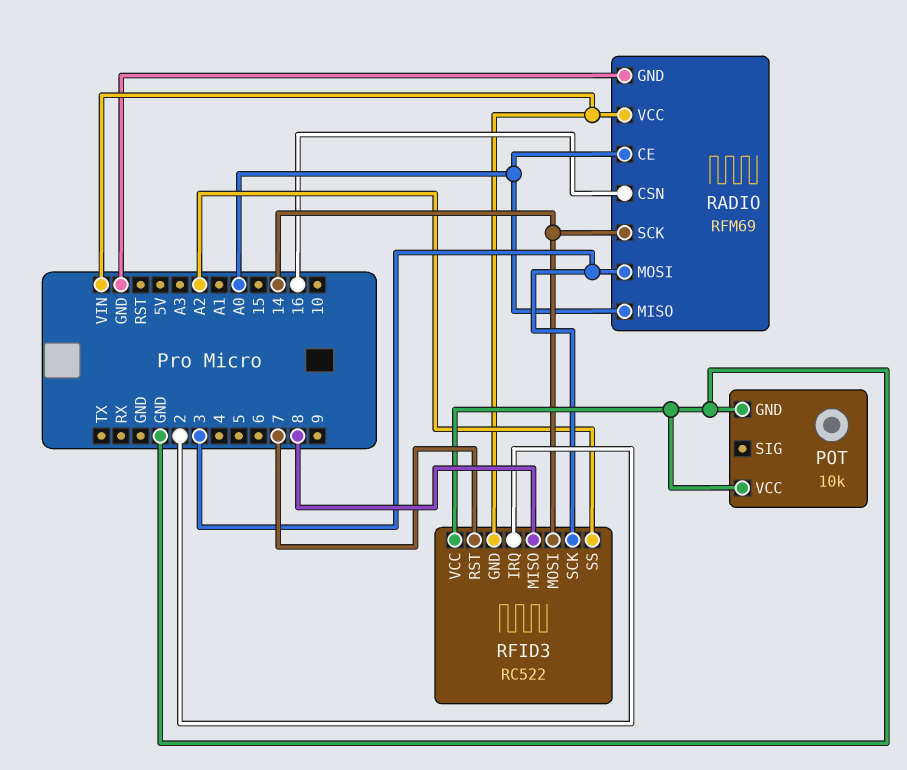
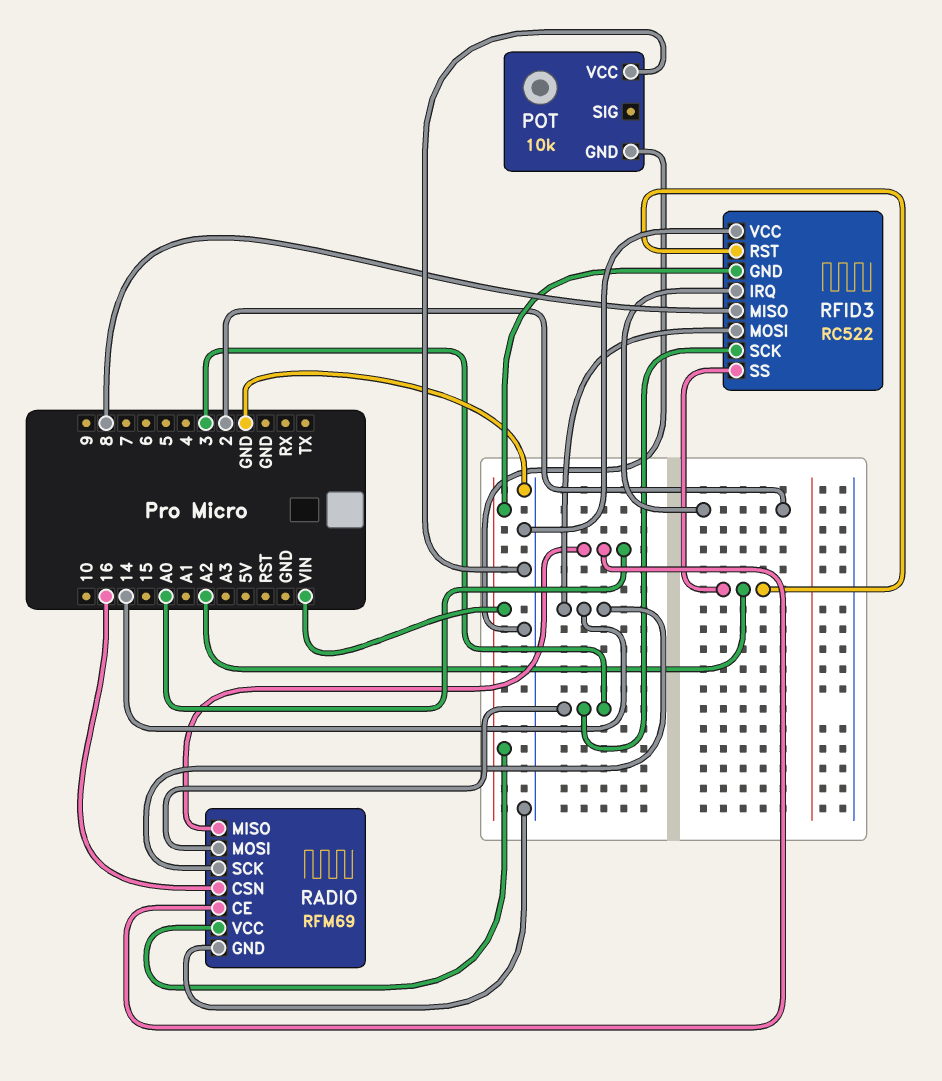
RFID3 pin RST: 7 -> A2

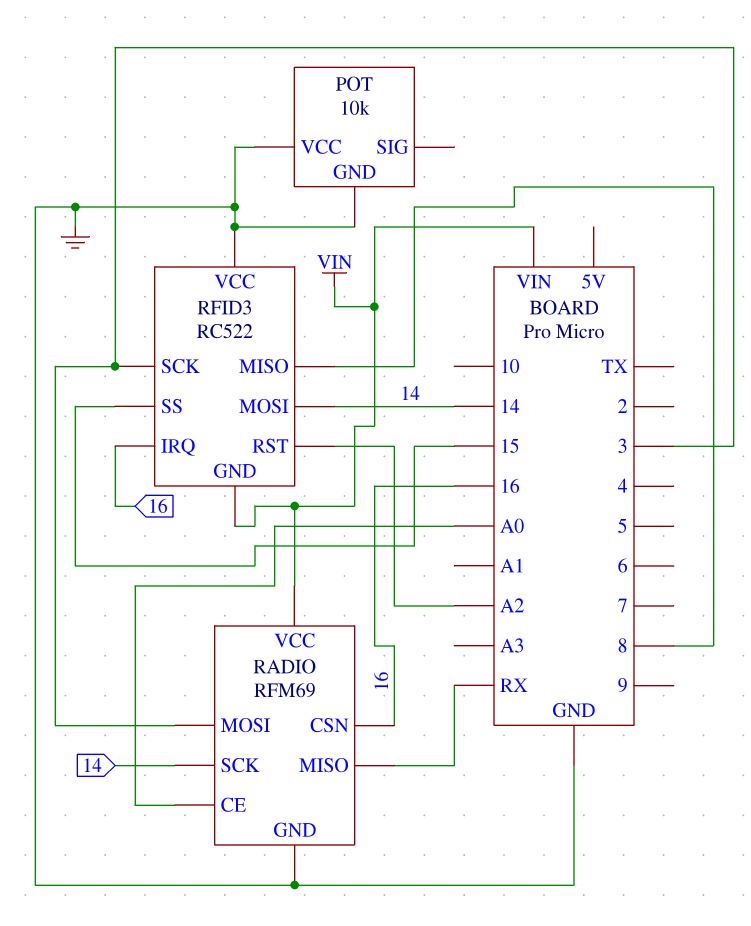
RADIO pin MISO: A0 -> RX
RFID3 pin IRQ: 2 -> 16
RFID3 pin SS: A2 -> 15

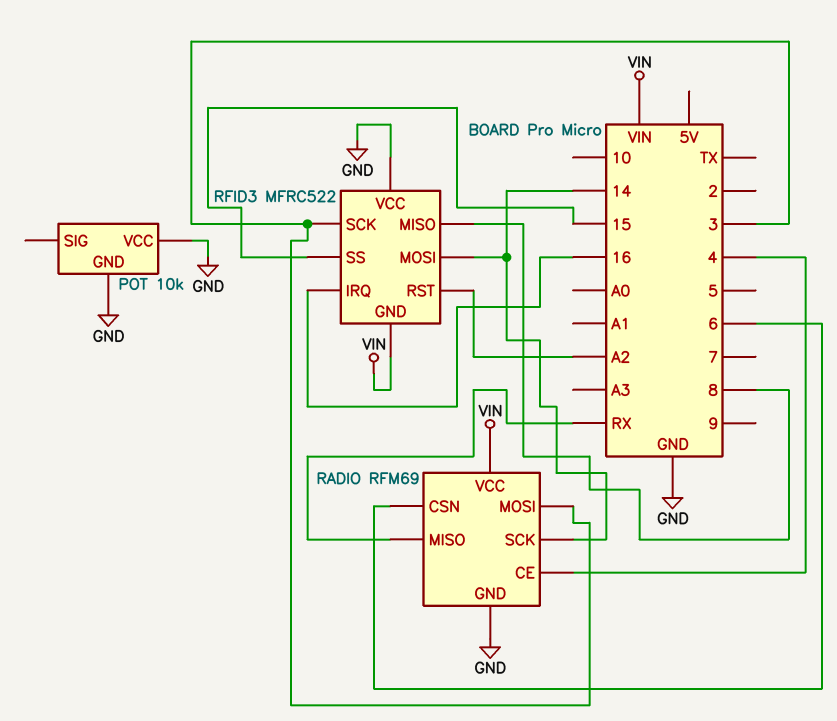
RADIO pin CE: A0 -> 4
RADIO pin CSN: 16 -> 6
RFID3: RC522 -> MFRC522

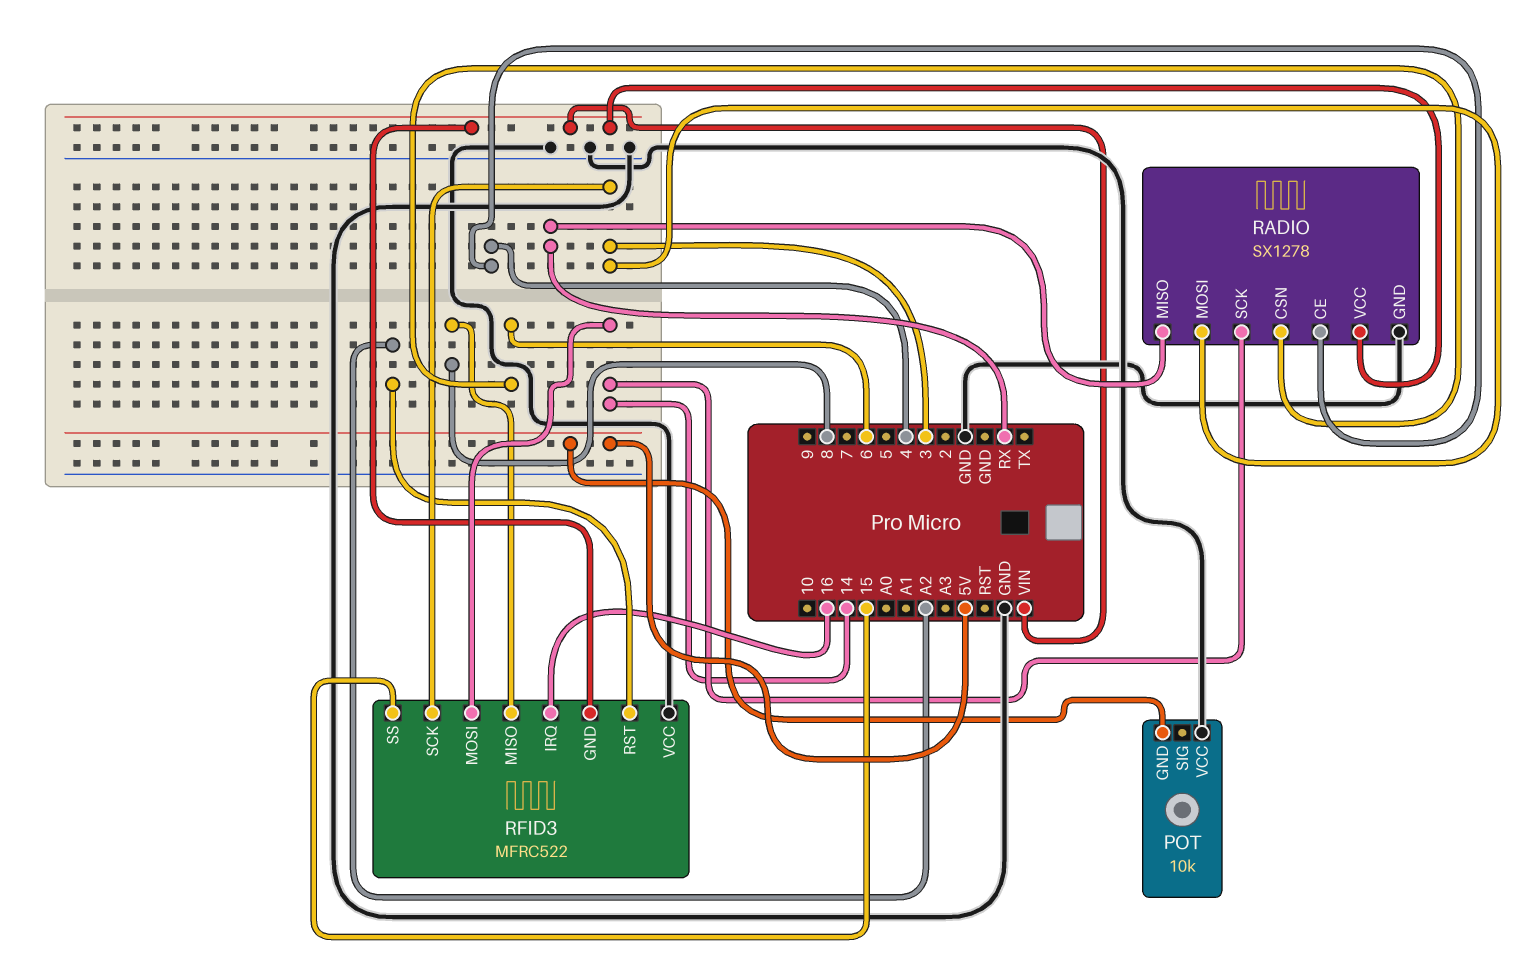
POT pin GND: GND -> 5V
RADIO: RFM69 -> SX1278

